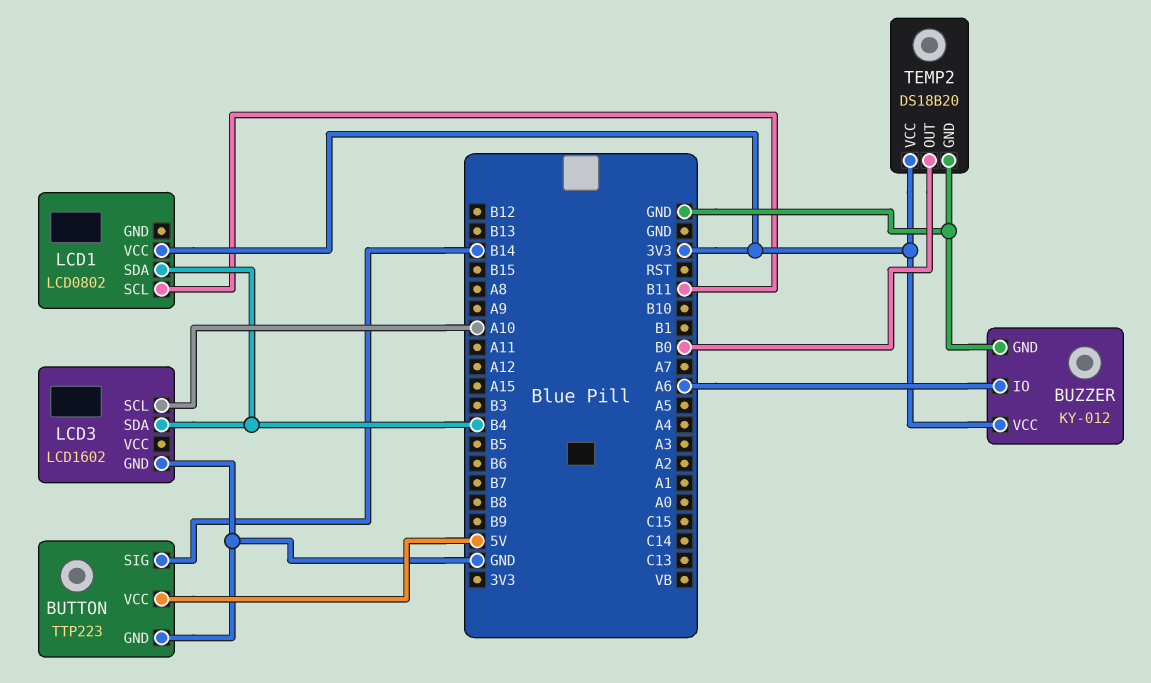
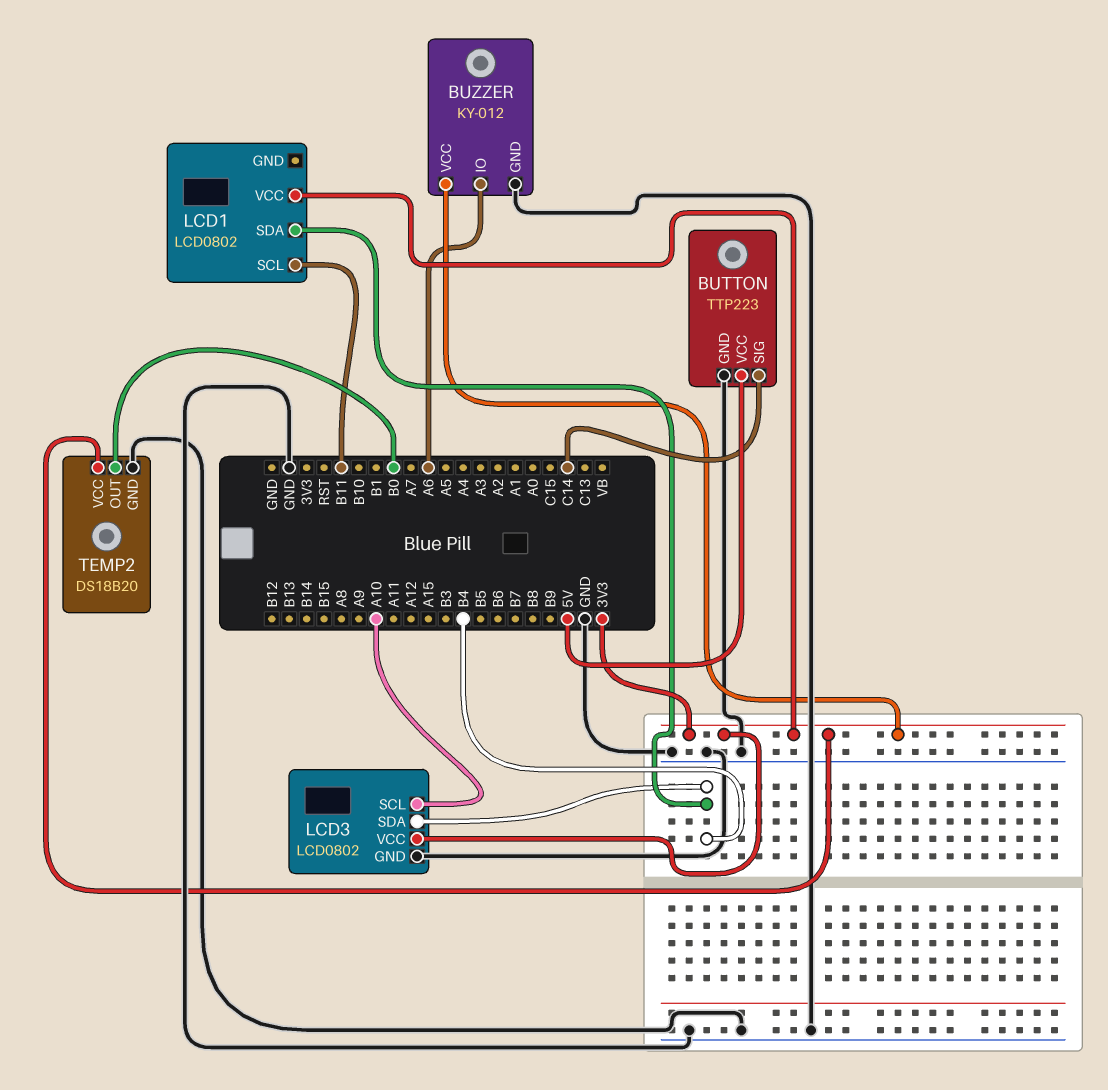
BUTTON pin SIG: B14 -> C14
LCD3: LCD1602 -> LCD0802
LCD3 pin VCC: none -> 3V3

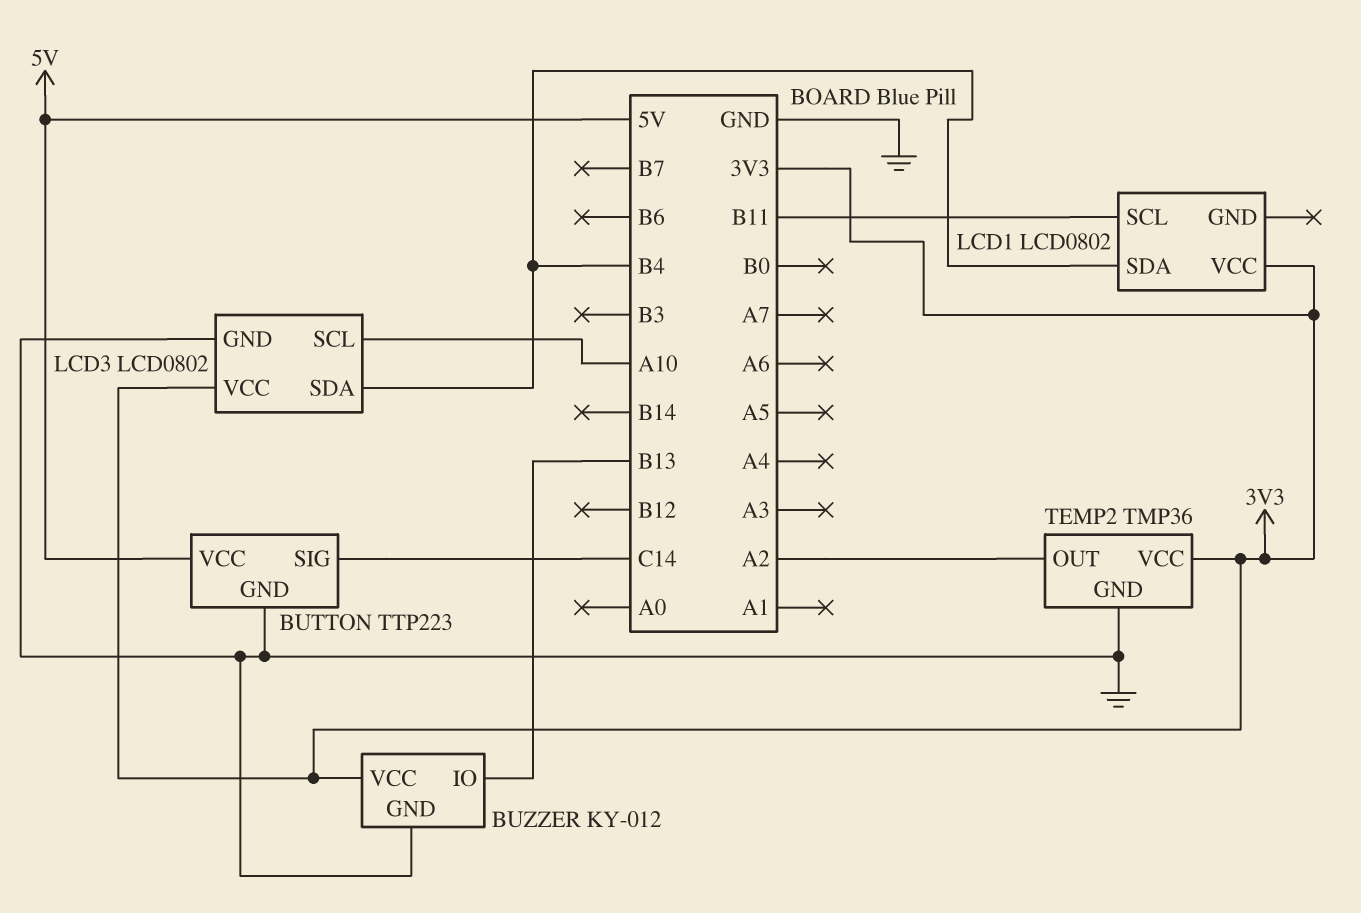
BUZZER pin IO: A6 -> B13
TEMP2: DS18B20 -> TMP36
TEMP2 pin OUT: B0 -> A2

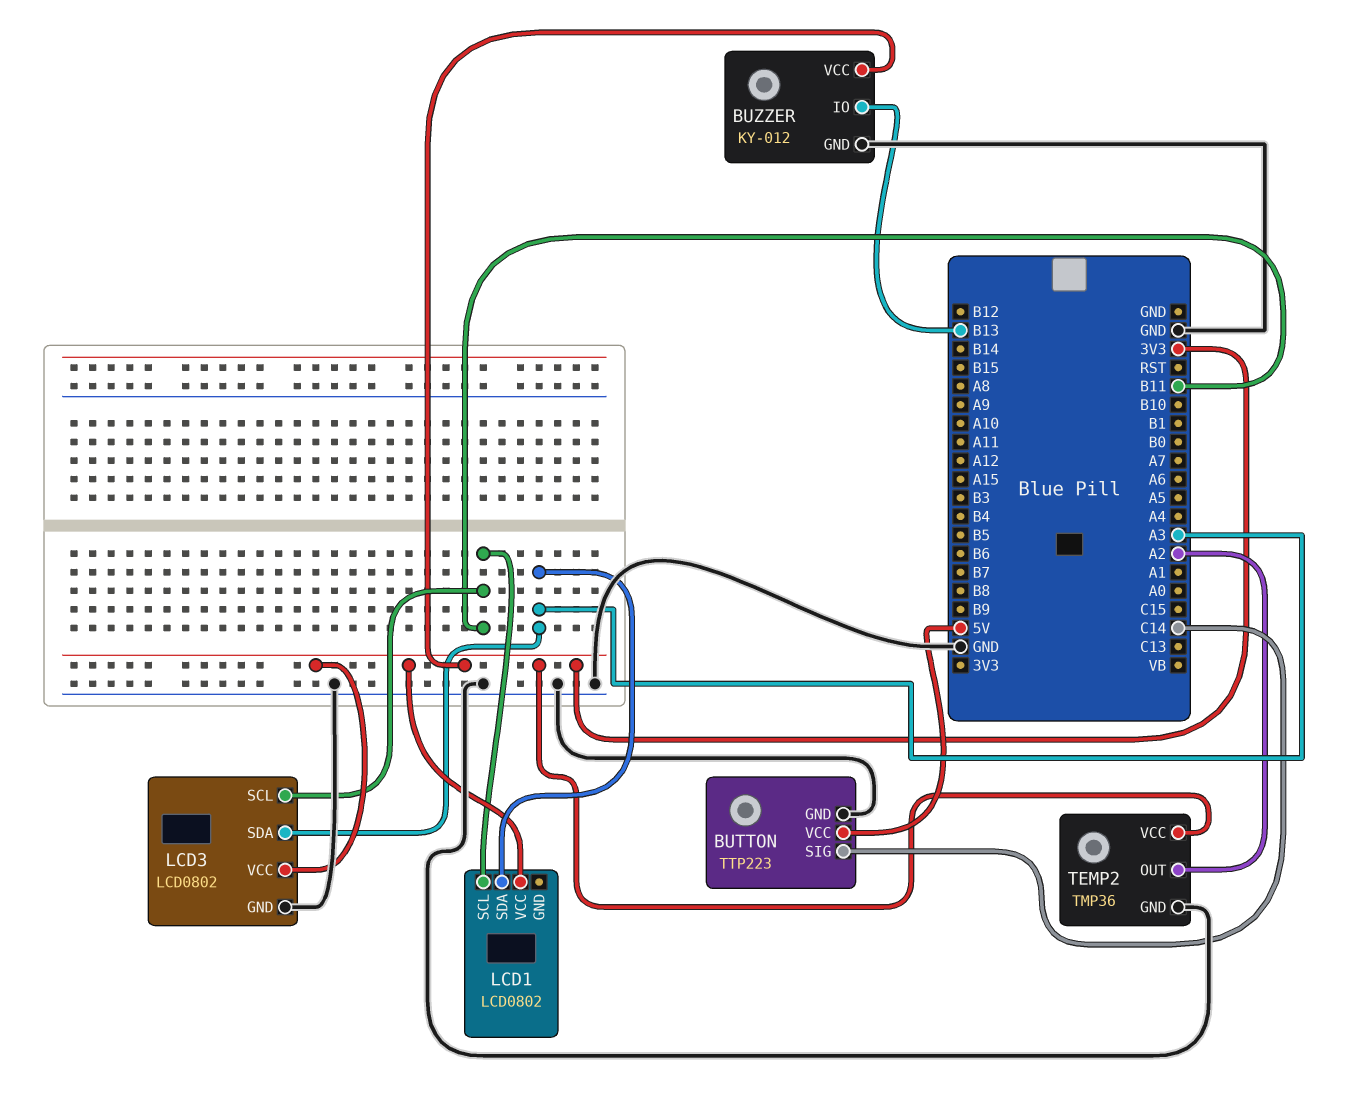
LCD1 pin SDA: B4 -> A3
LCD3 pin SCL: A10 -> B11
LCD3 pin SDA: B4 -> A3

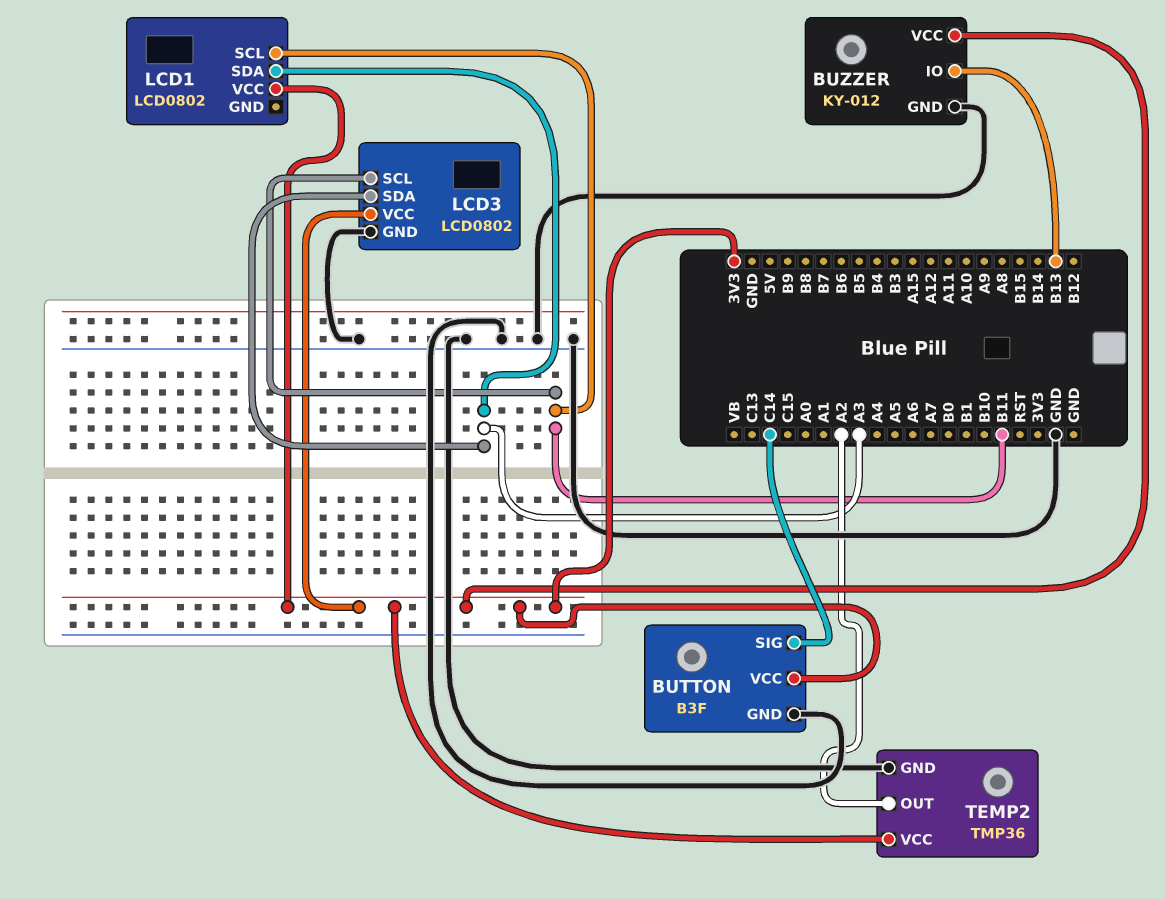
BUTTON: TTP223 -> B3F
BUTTON pin VCC: 5V -> 3V3

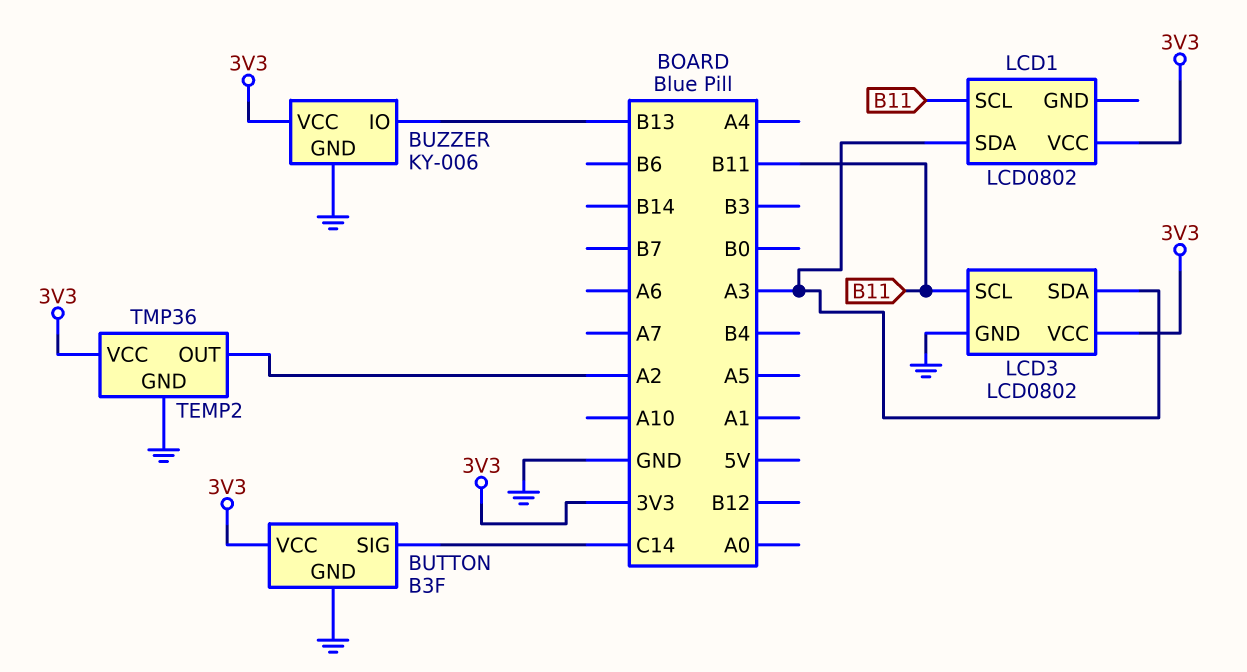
BUZZER: KY-012 -> KY-006

